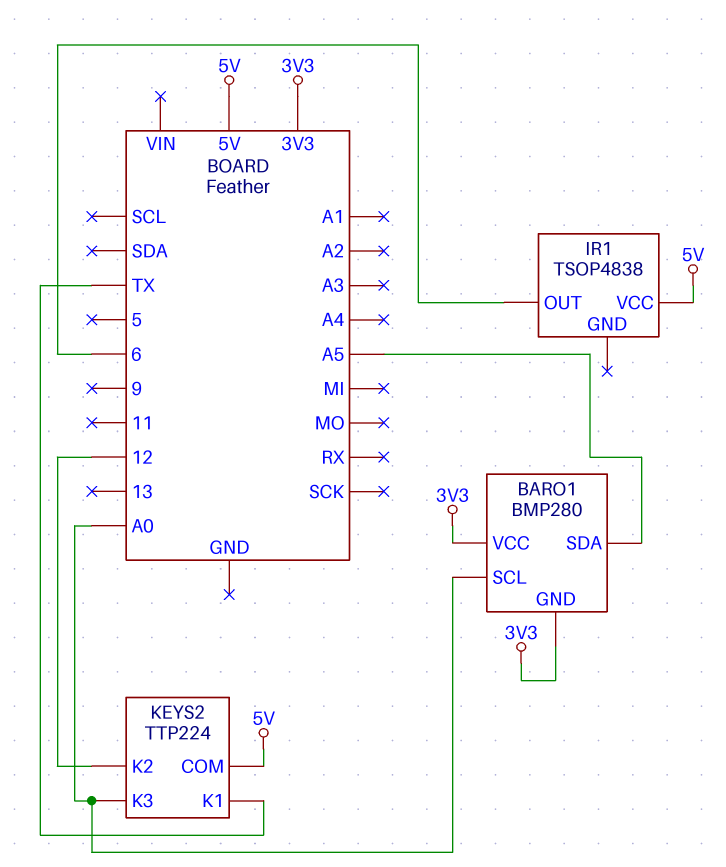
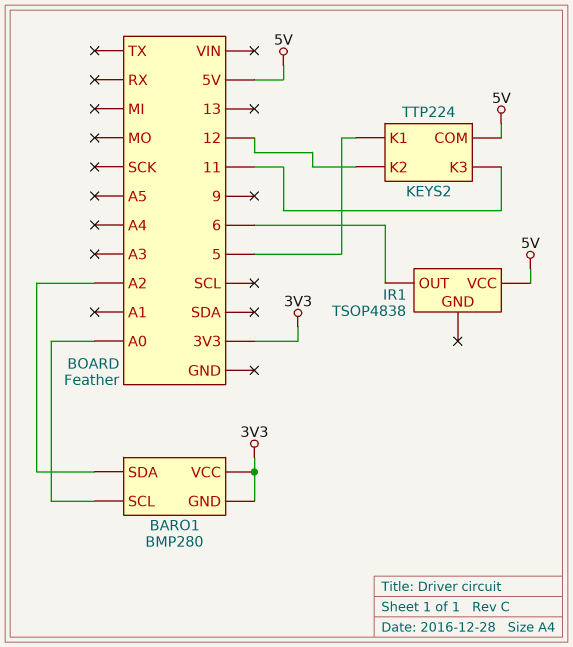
BARO1 pin SDA: A5 -> A2
KEYS2 pin K1: TX -> 5
KEYS2 pin K3: A0 -> 11

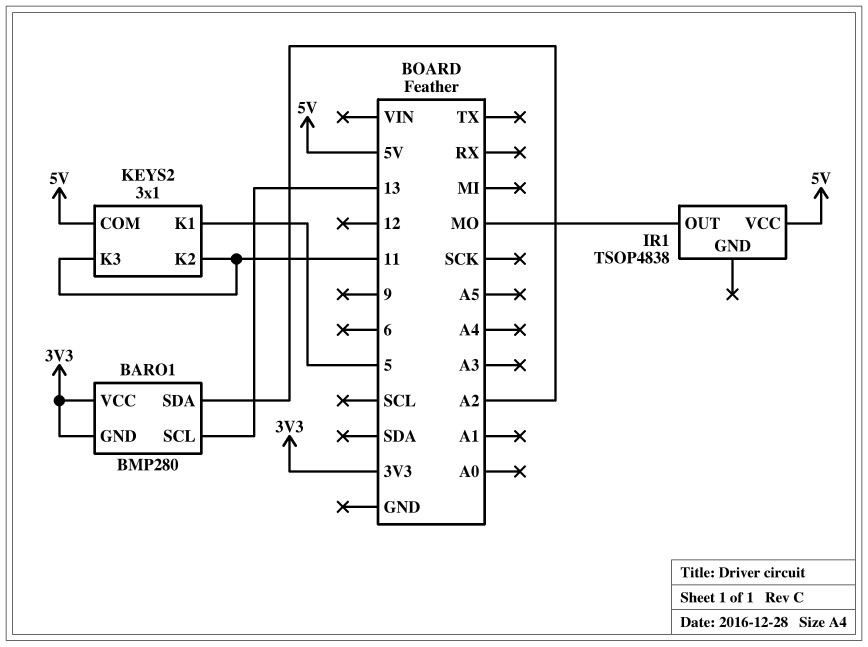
BARO1 pin SCL: A0 -> 13
IR1 pin OUT: 6 -> MO
KEYS2: TTP224 -> 3x1
KEYS2 pin K2: 12 -> 11

